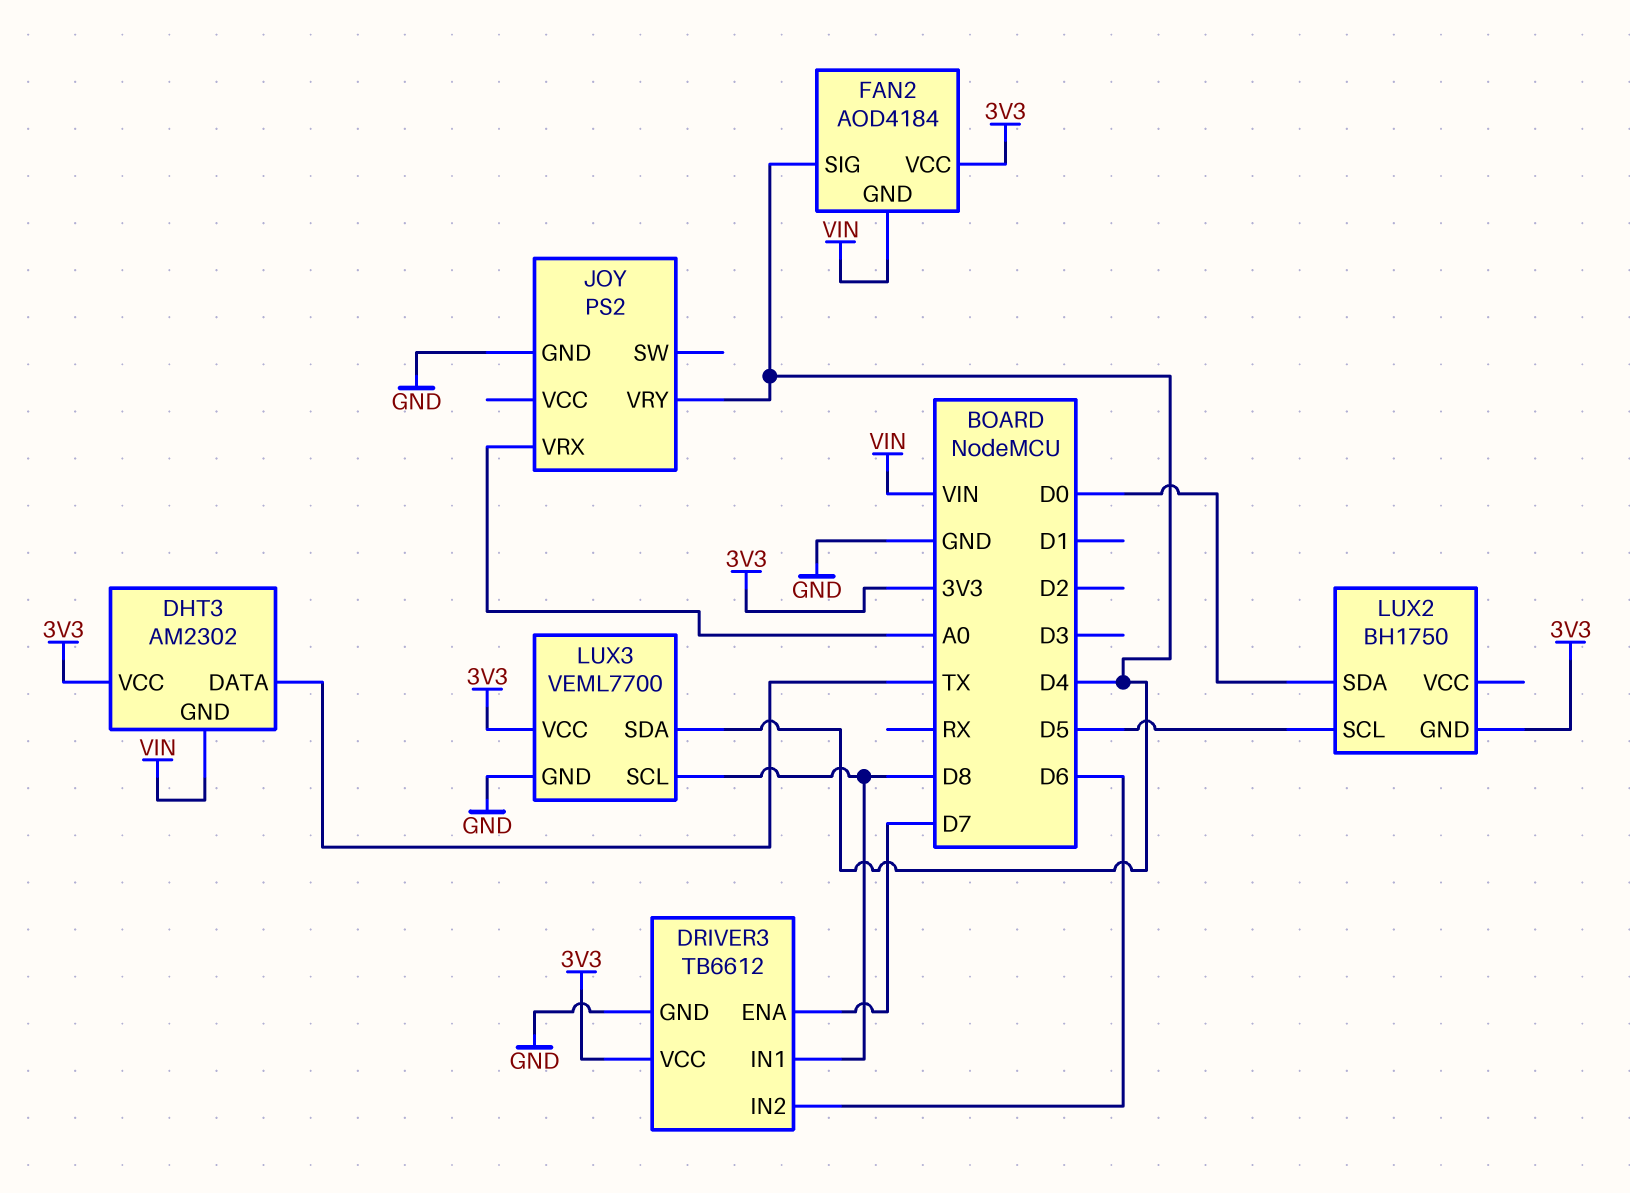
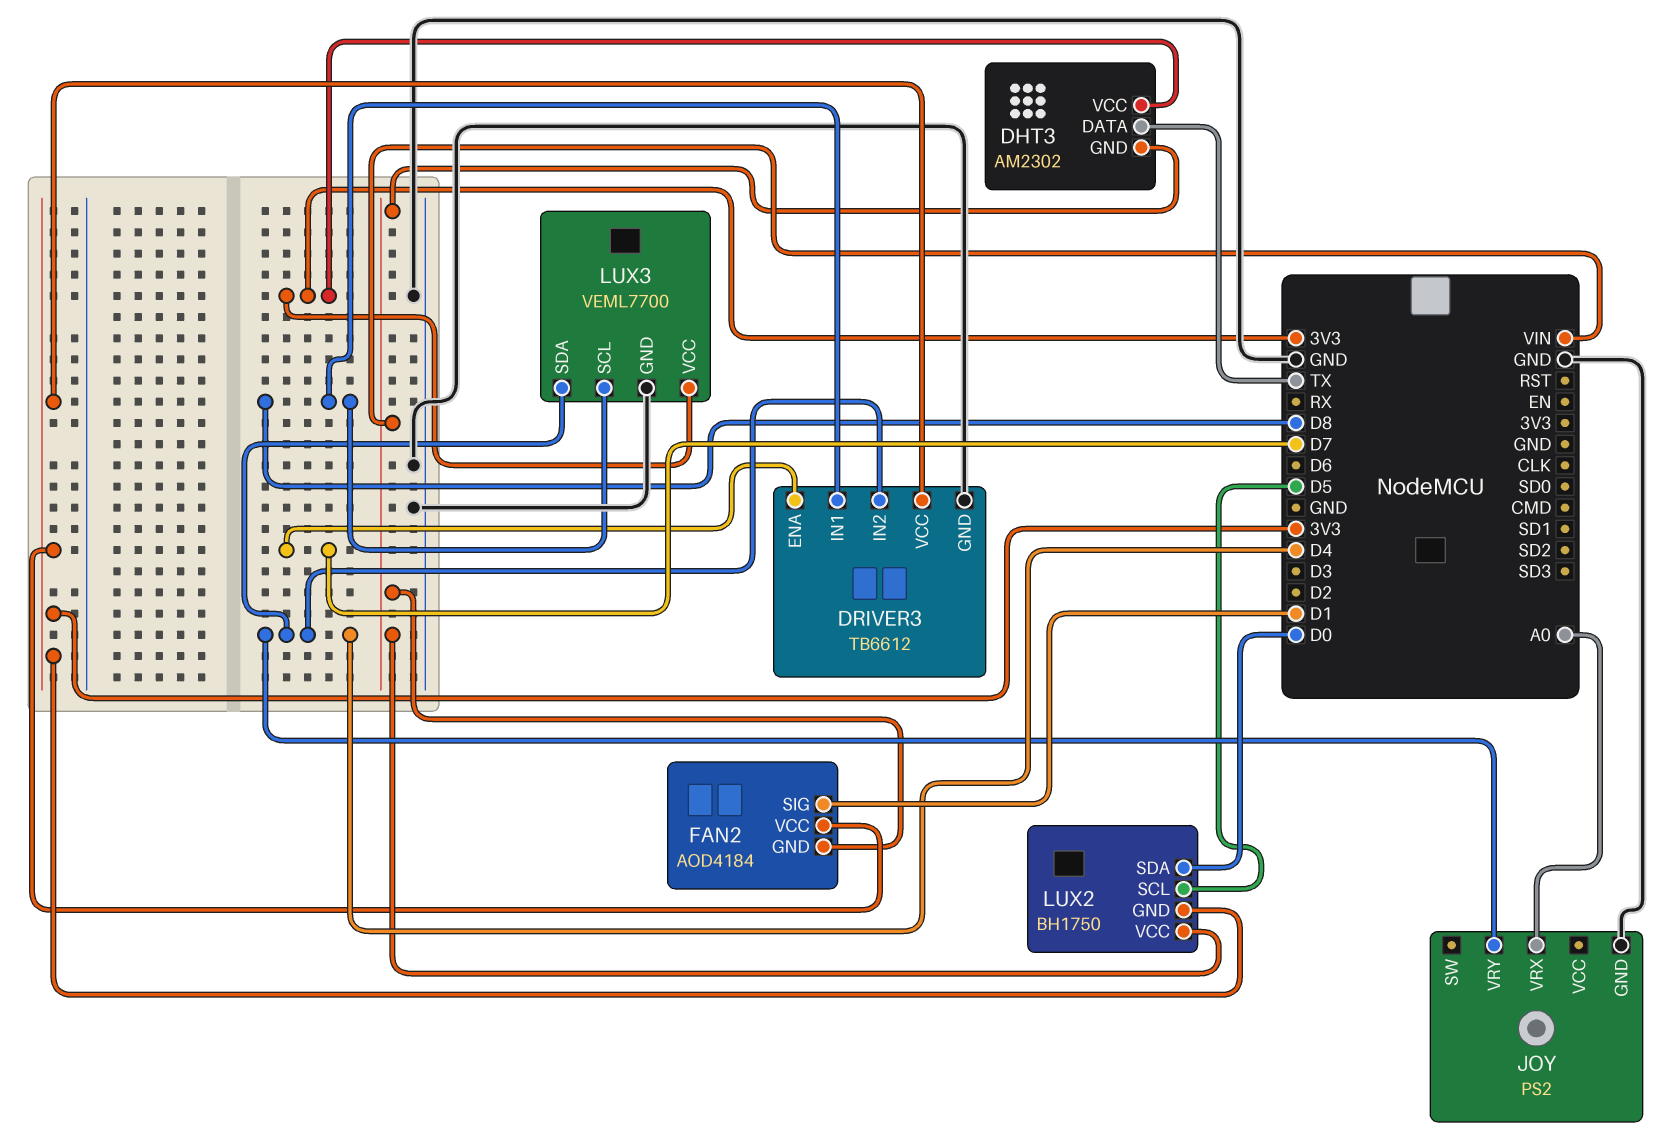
DRIVER3 pin IN2: D6 -> D4
FAN2 pin SIG: D4 -> D1
LUX2 pin VCC: none -> VIN

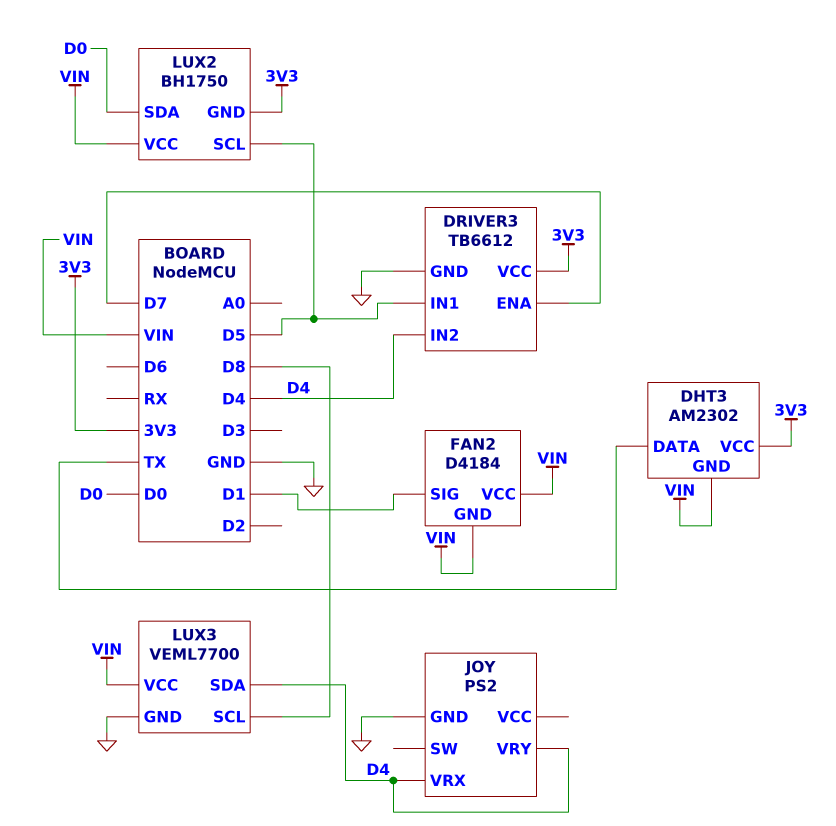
DRIVER3 pin IN1: D8 -> D5
FAN2: AOD4184 -> D4184
FAN2 pin VCC: 3V3 -> VIN
JOY pin VRX: A0 -> D4
LUX3 pin VCC: 3V3 -> VIN

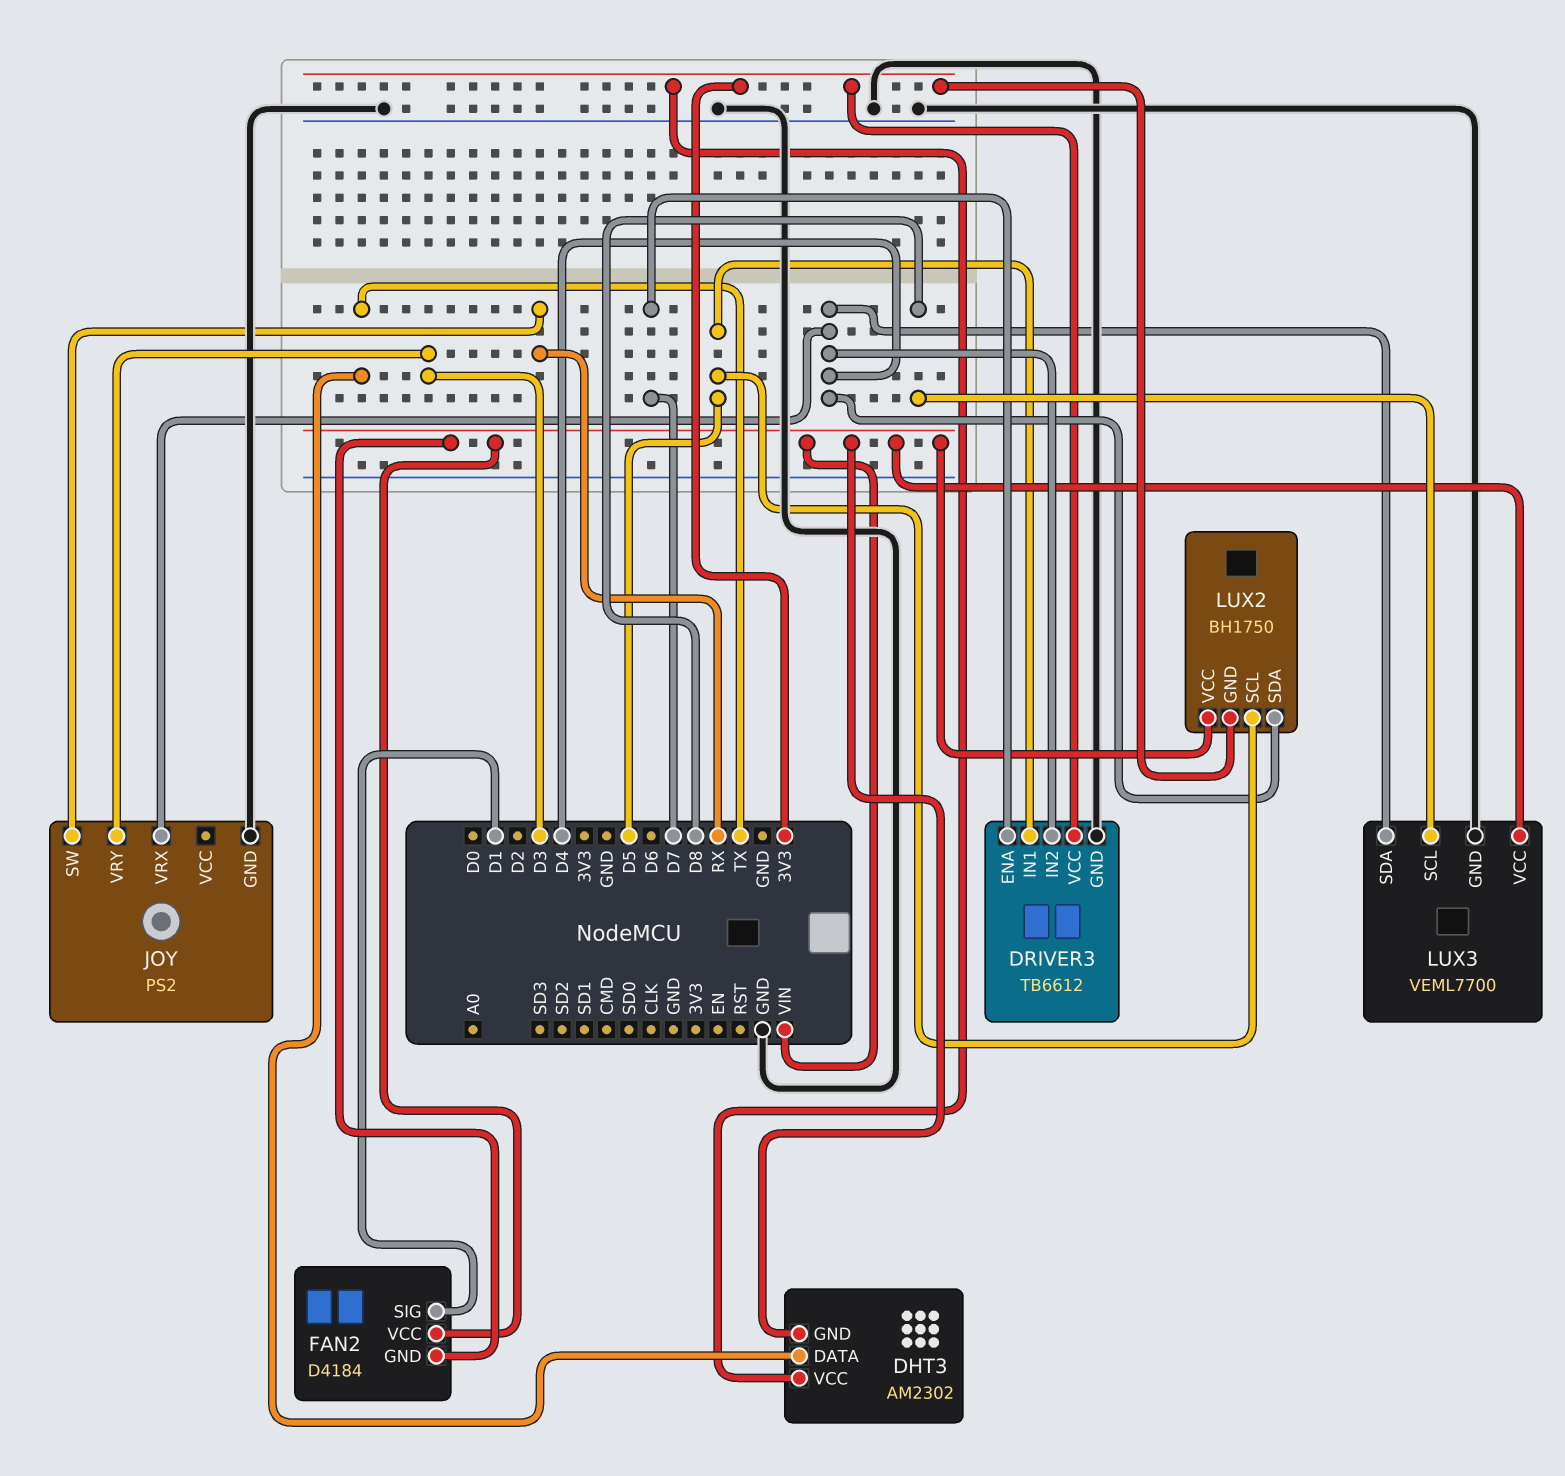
JOY pin SW: none -> RX
JOY pin VRY: D4 -> D3
LUX2 pin SDA: D0 -> D4

